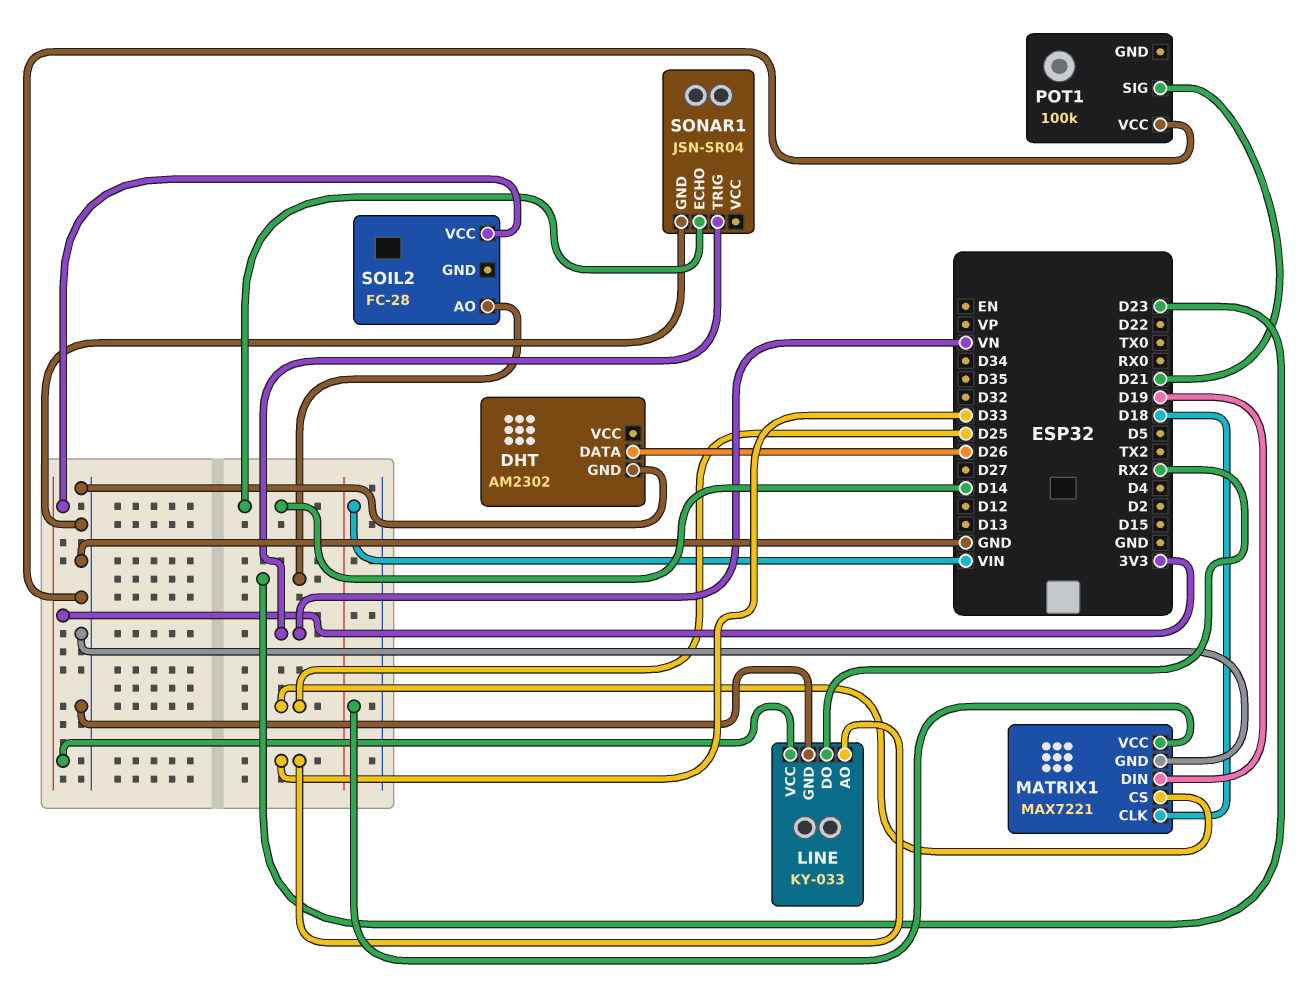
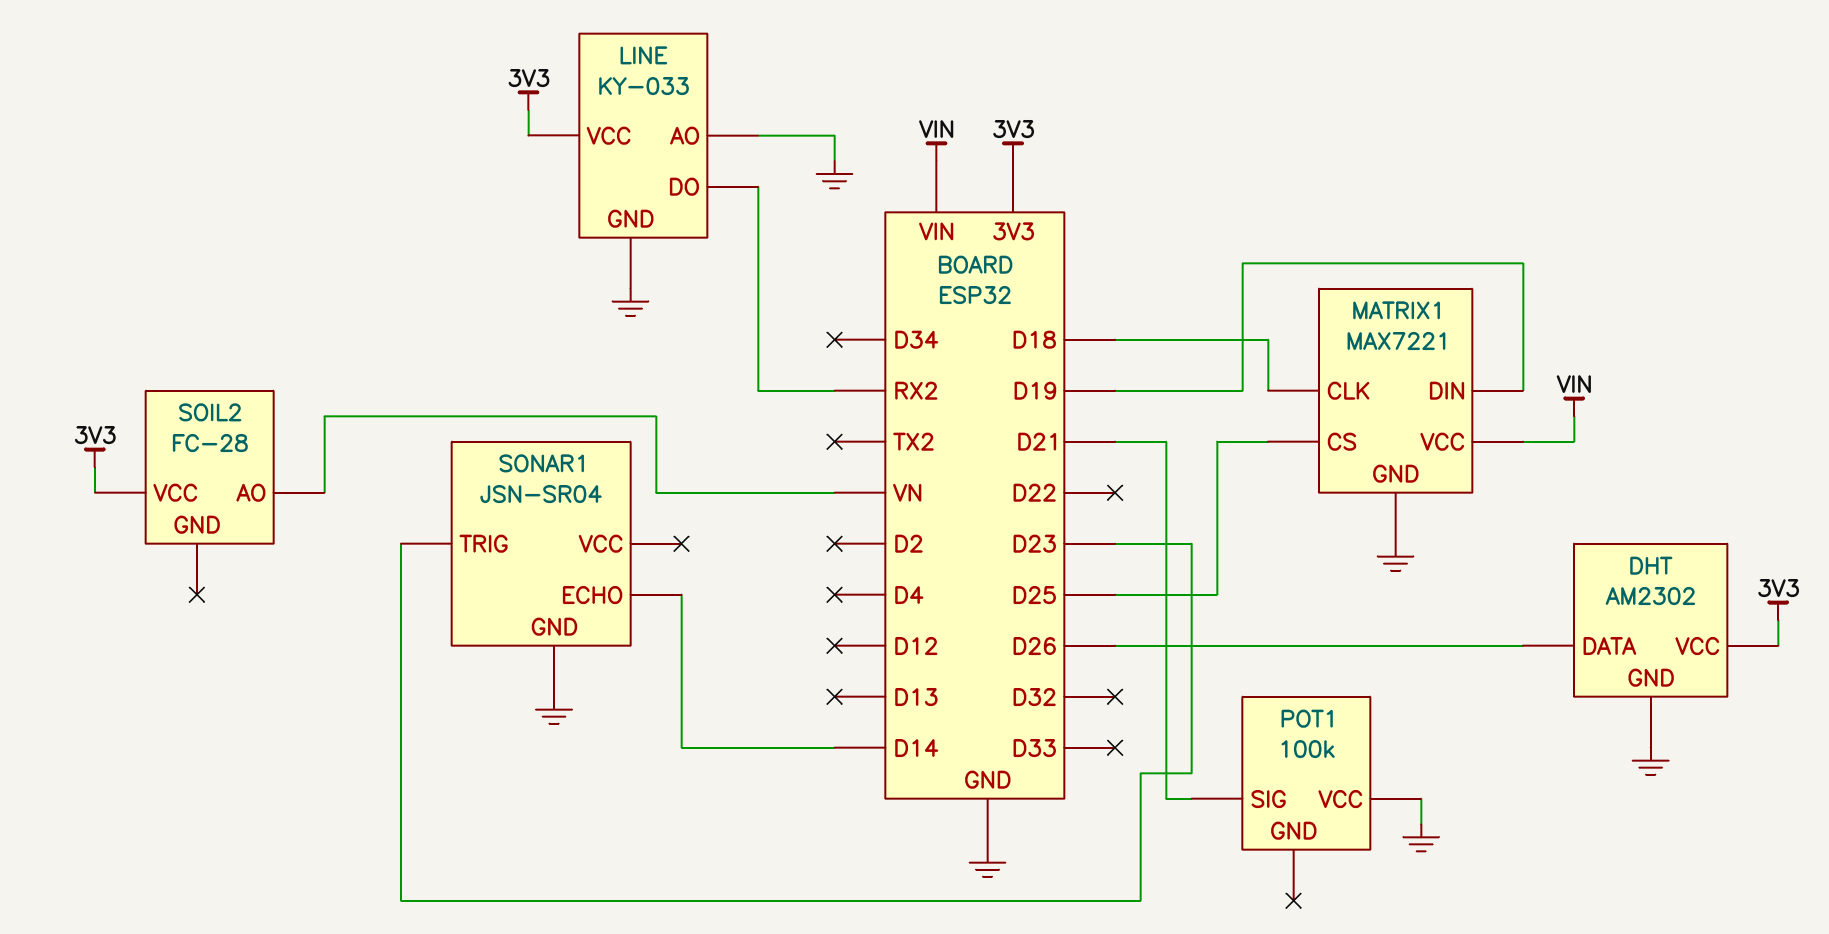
DHT pin VCC: none -> 3V3
LINE pin AO: D33 -> GND
SOIL2 pin AO: D23 -> VN
SONAR1 pin TRIG: VN -> D23

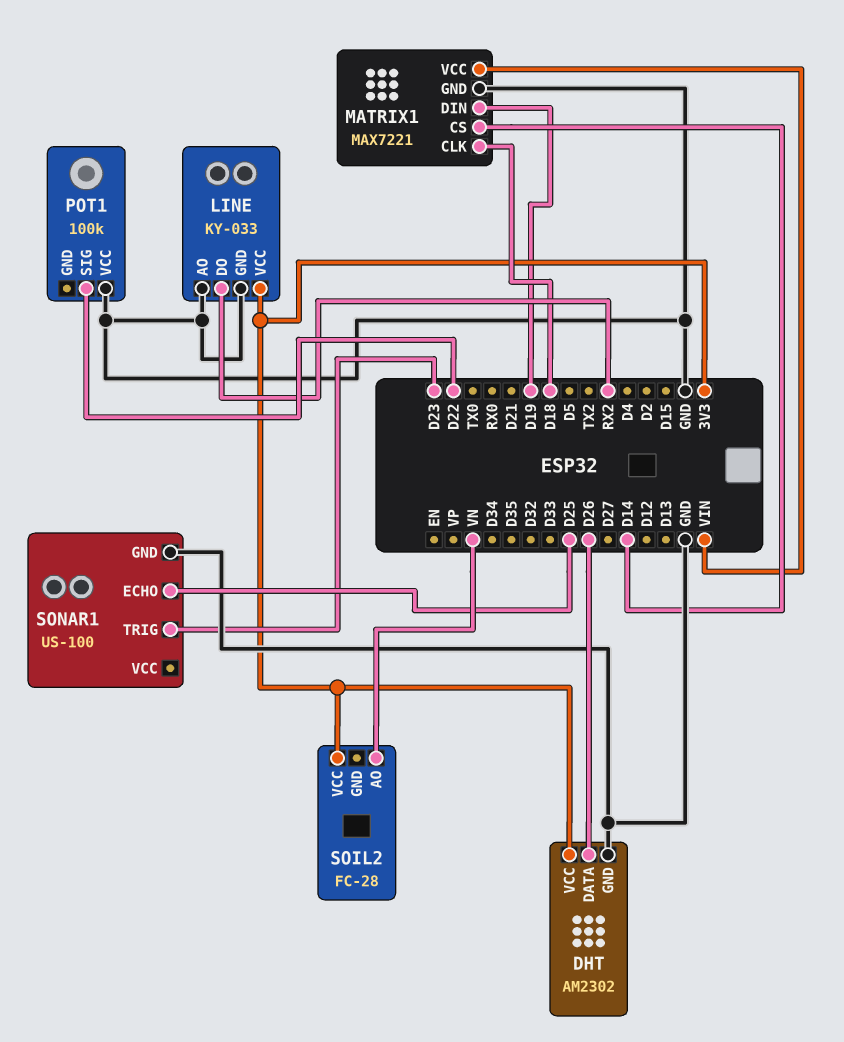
MATRIX1 pin CS: D25 -> D14
POT1 pin SIG: D21 -> D22
SONAR1: JSN-SR04 -> US-100
SONAR1 pin ECHO: D14 -> D25

